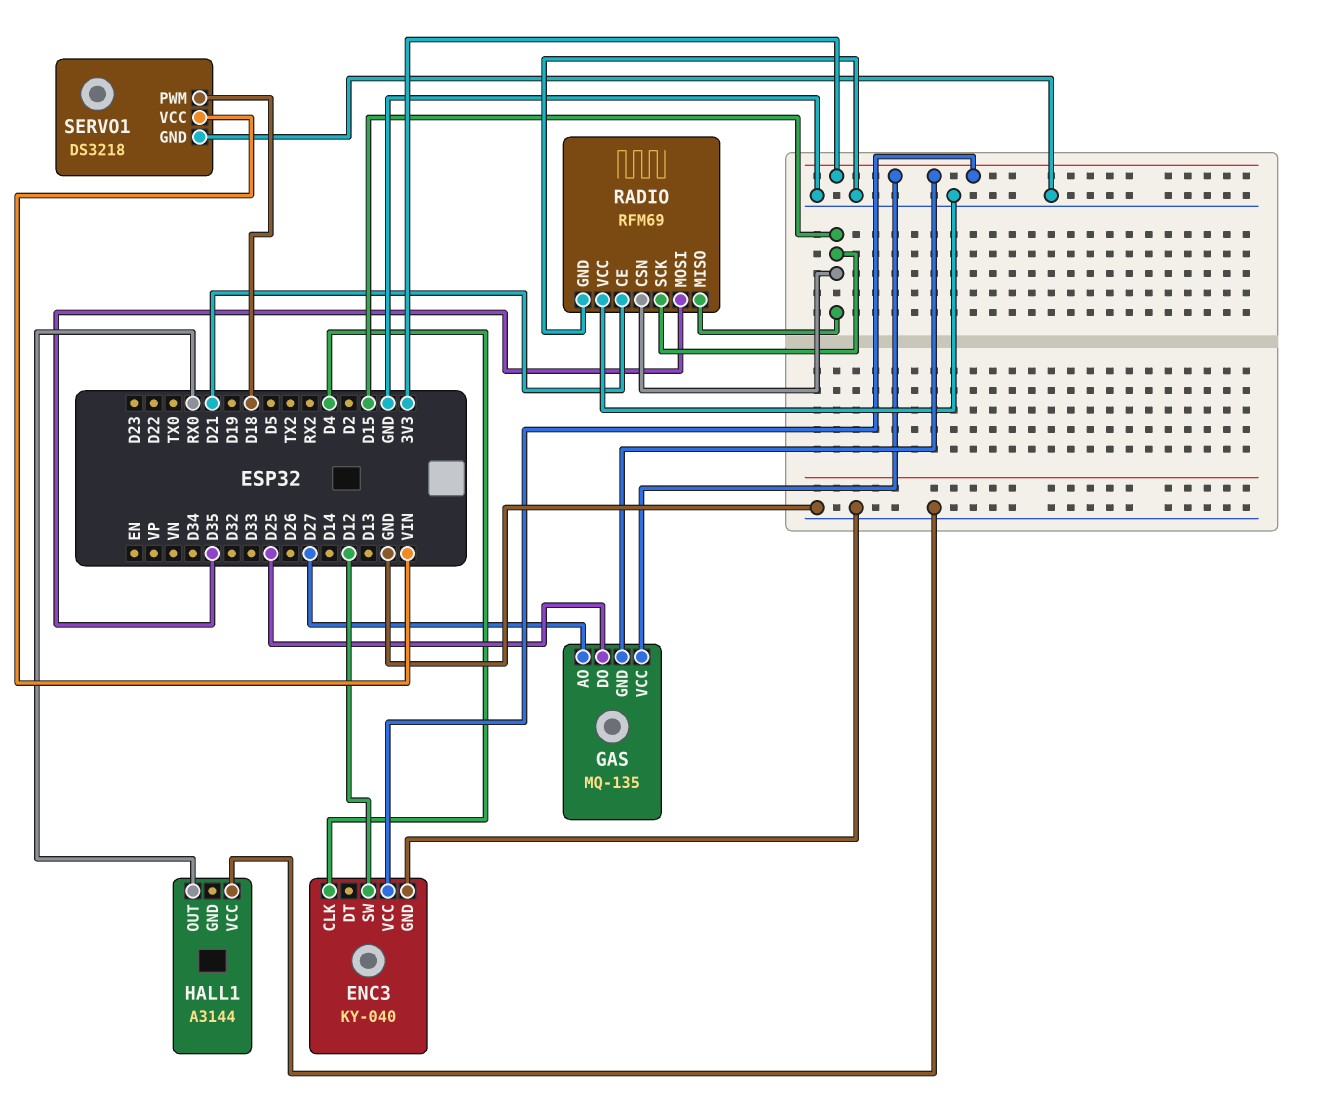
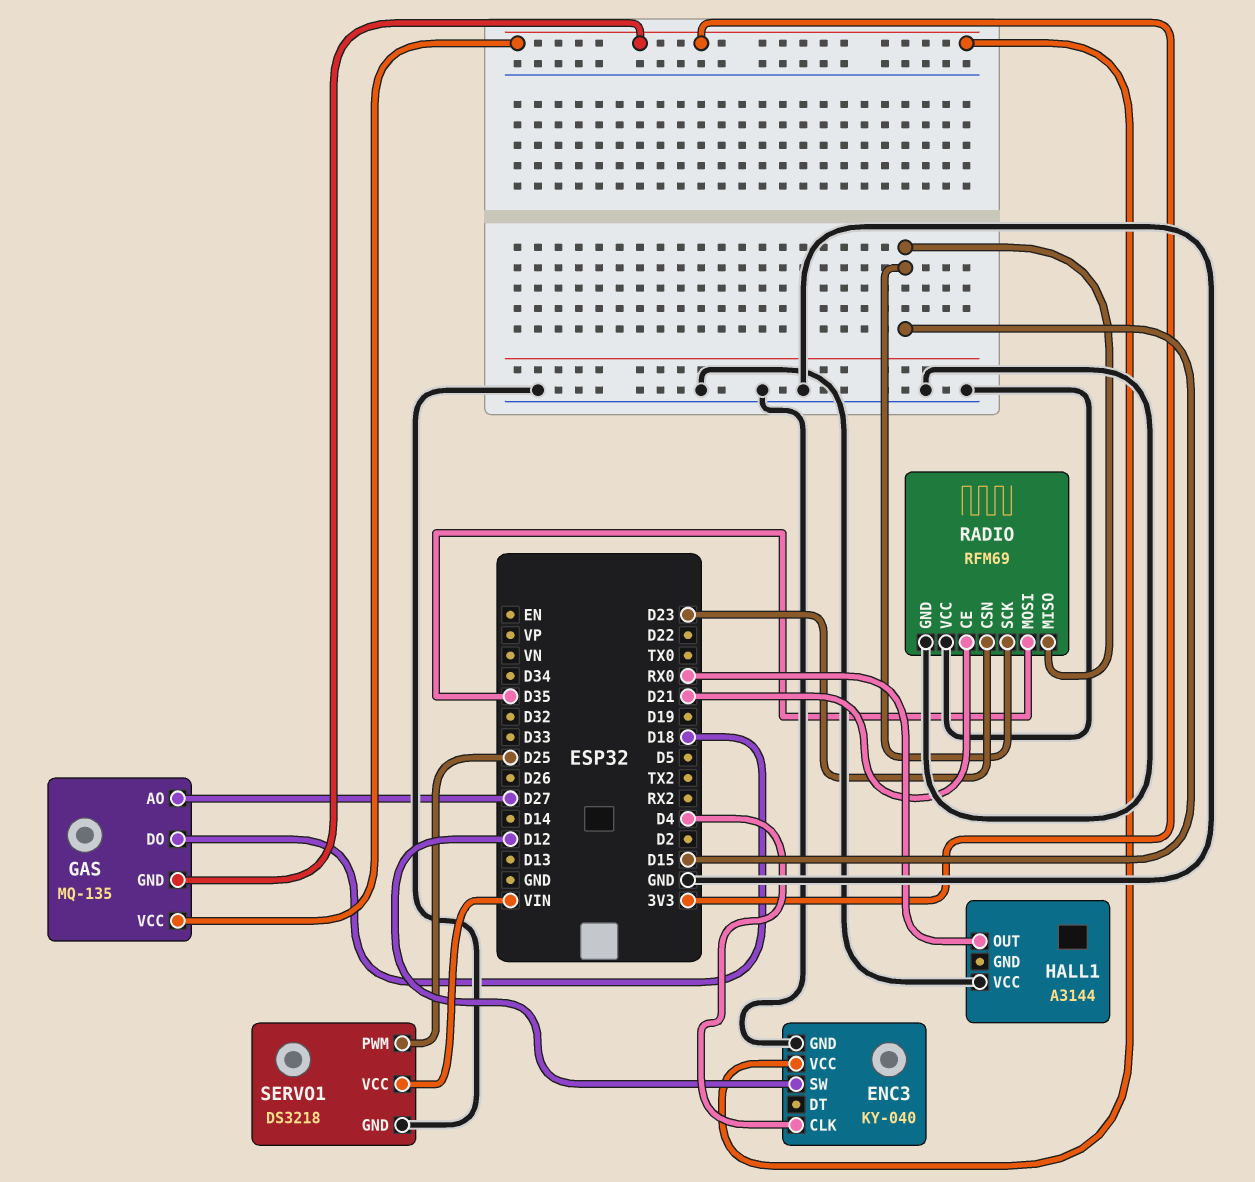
GAS pin DO: D25 -> D18
RADIO pin CSN: D15 -> D23
SERVO1 pin PWM: D18 -> D25

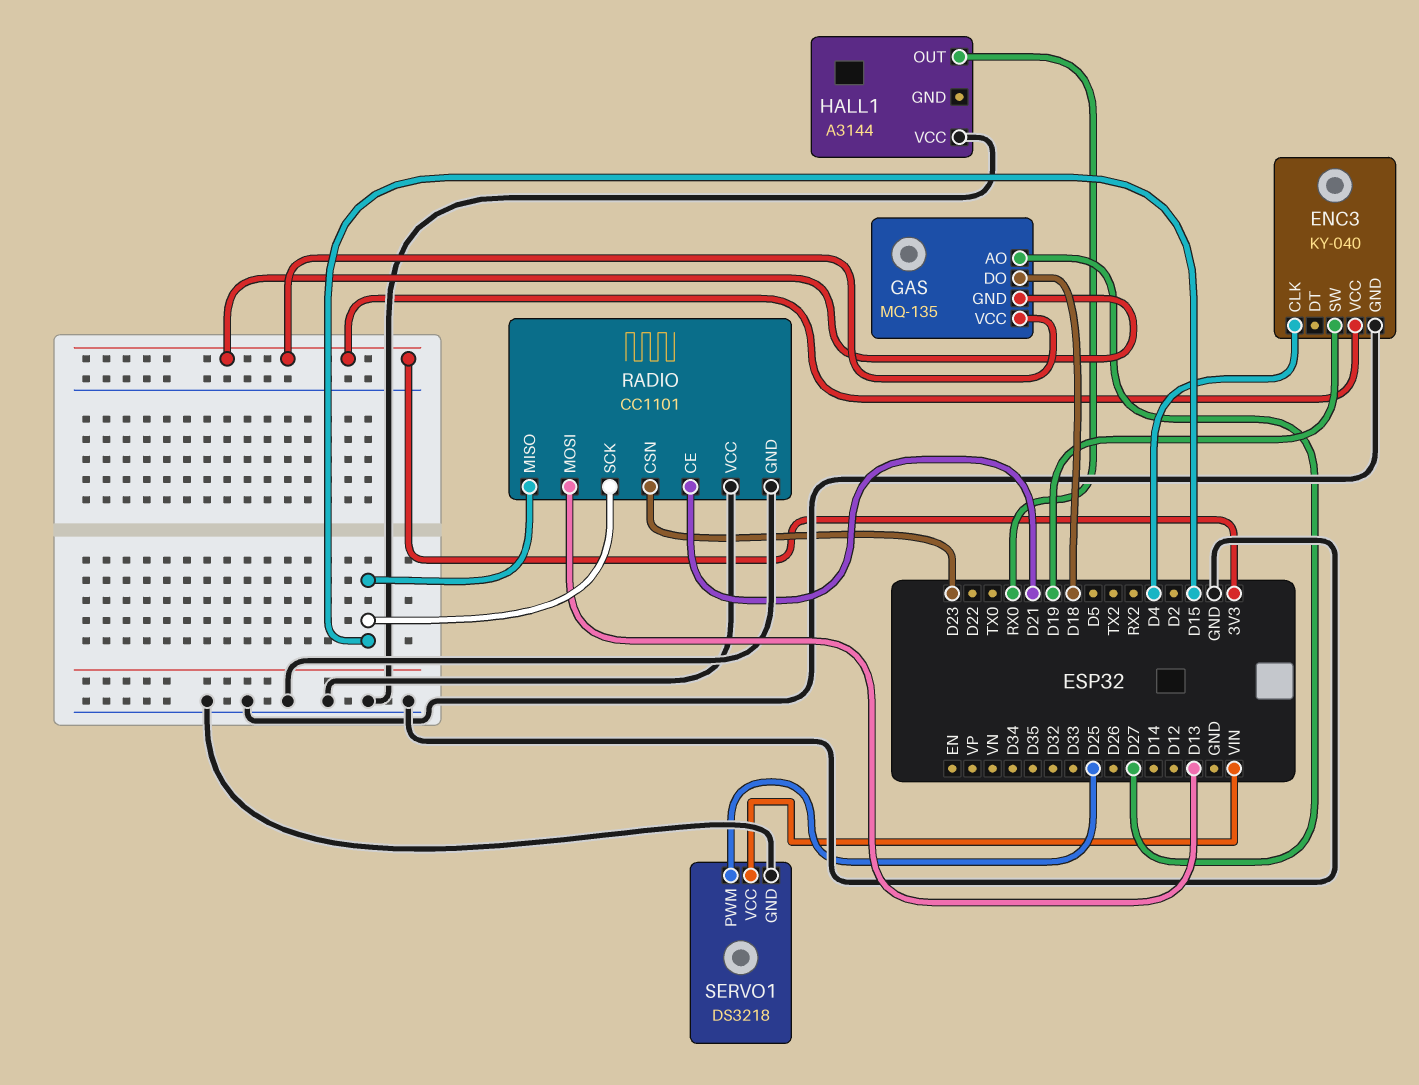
ENC3 pin SW: D12 -> D19
RADIO: RFM69 -> CC1101
RADIO pin MOSI: D35 -> D13

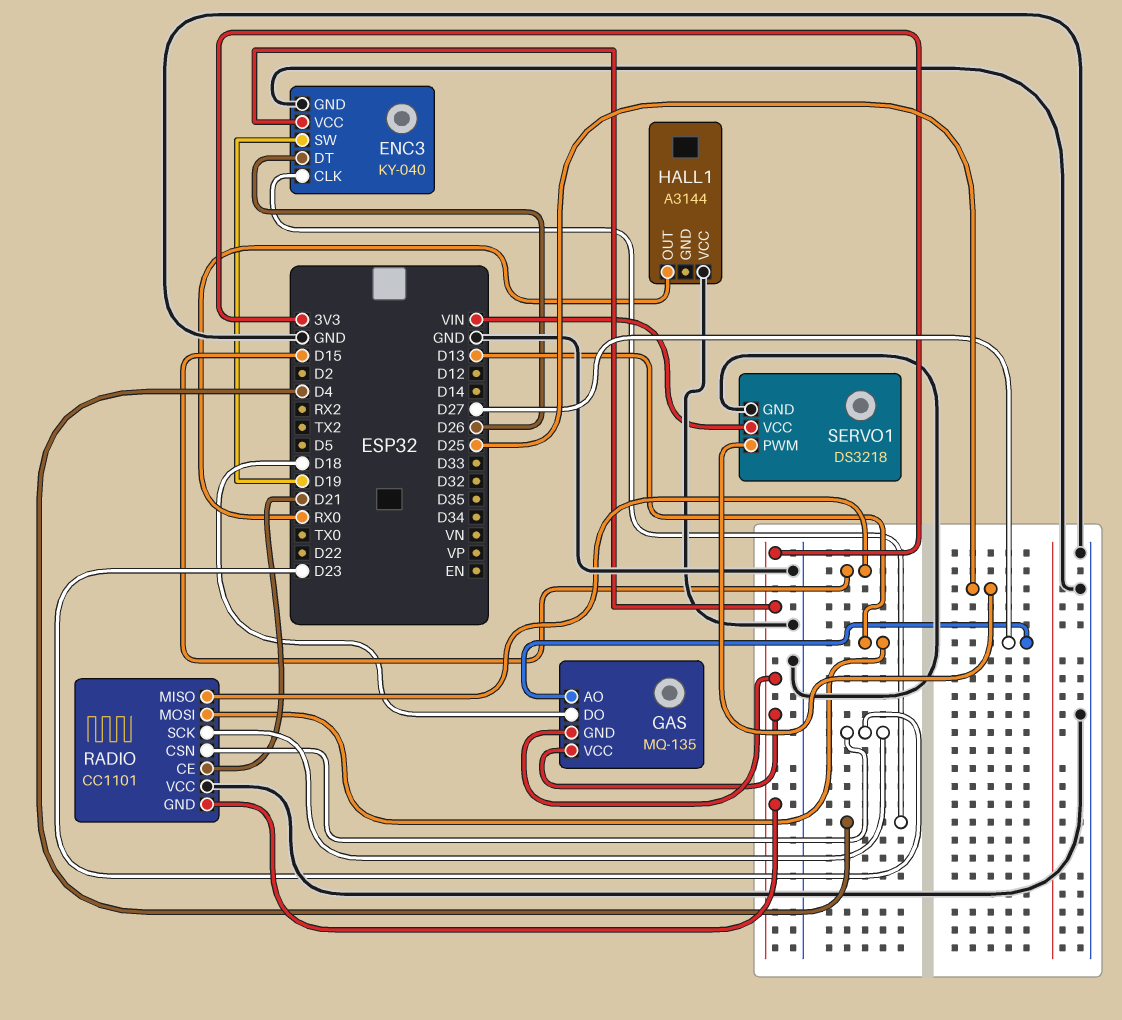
ENC3 pin DT: none -> D26
RADIO pin GND: GND -> 3V3
RADIO pin SCK: D15 -> D23

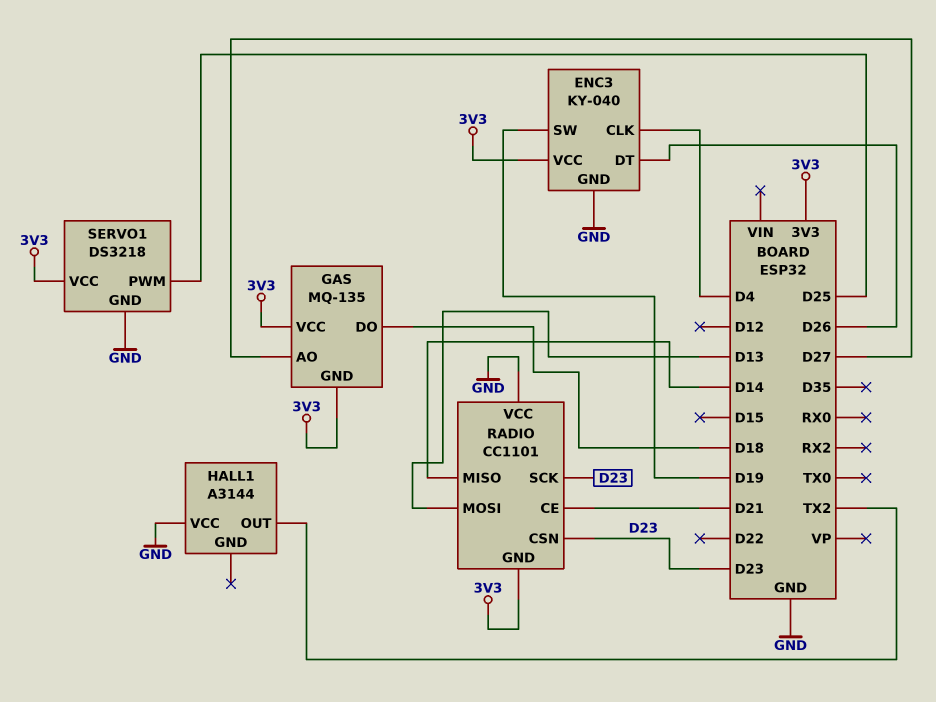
HALL1 pin OUT: RX0 -> TX2
RADIO pin MISO: D15 -> D14
SERVO1 pin VCC: VIN -> 3V3

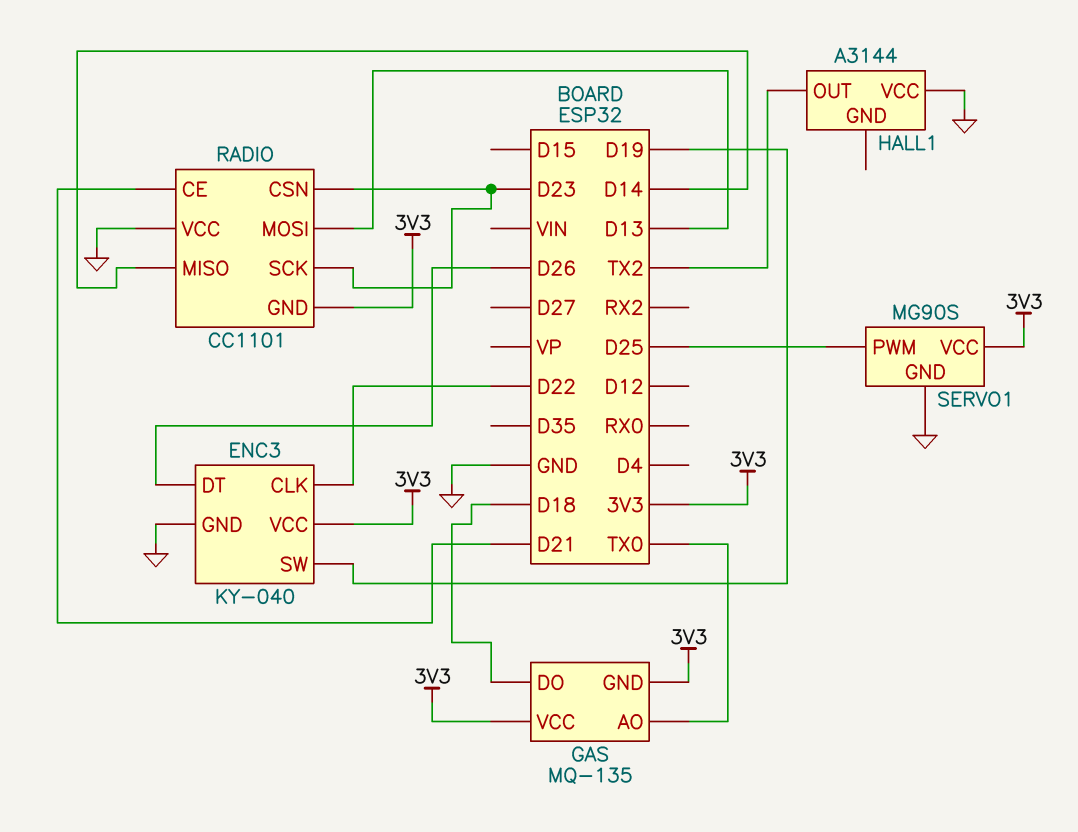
ENC3 pin CLK: D4 -> D22
GAS pin AO: D27 -> TX0
SERVO1: DS3218 -> MG90S

